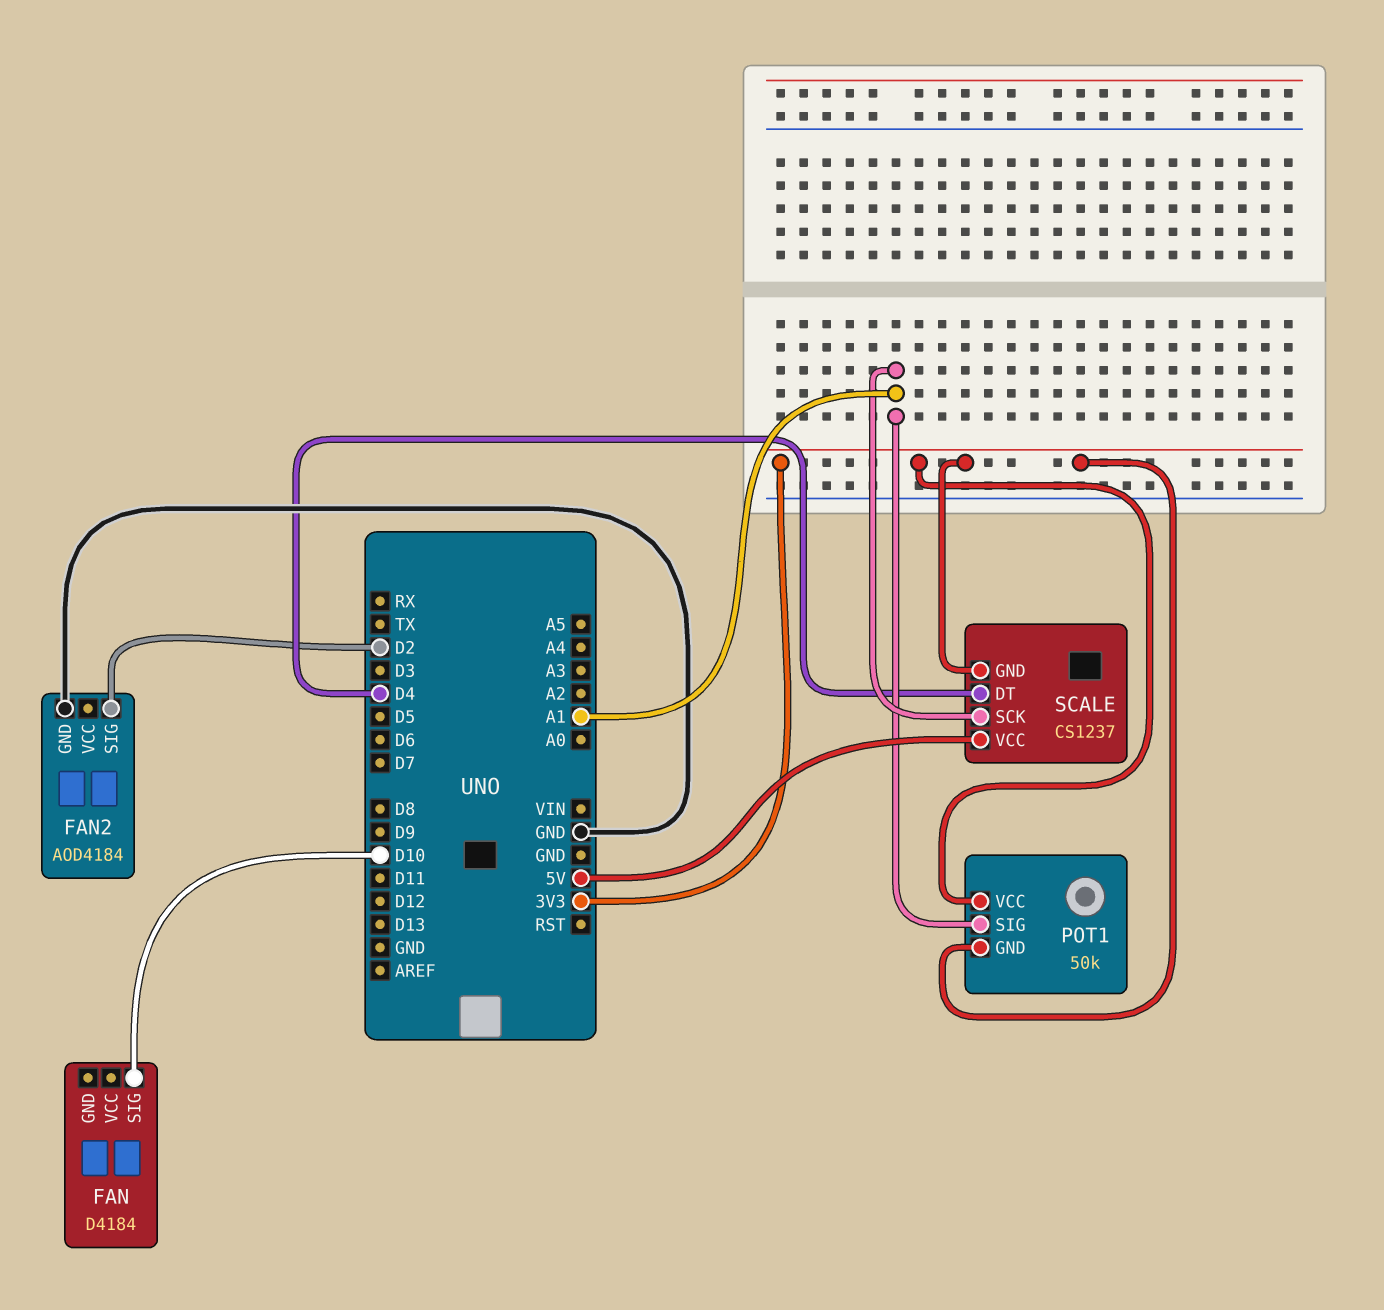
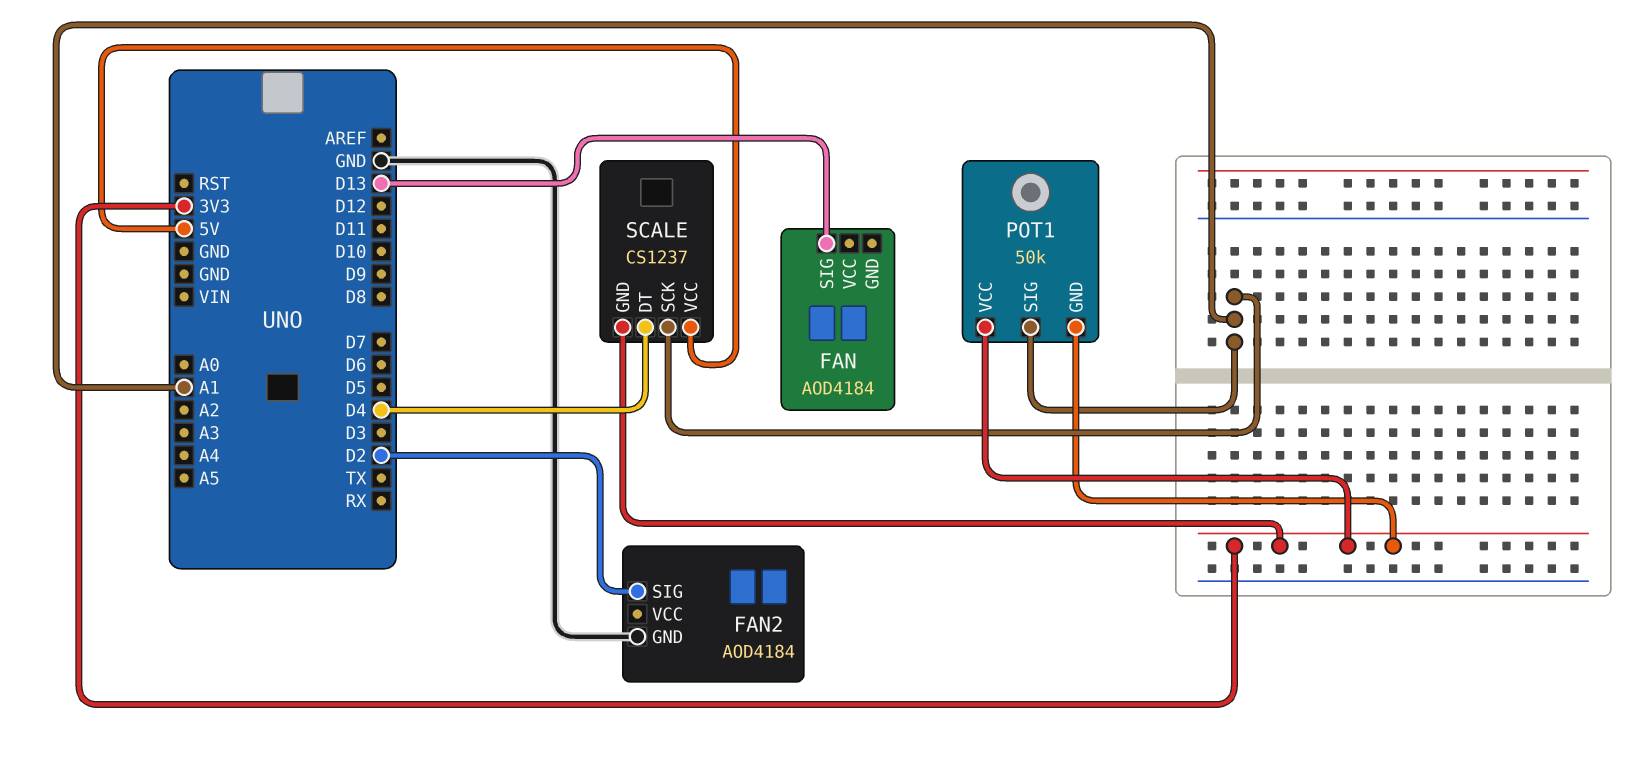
FAN: D4184 -> AOD4184
FAN pin SIG: D10 -> D13

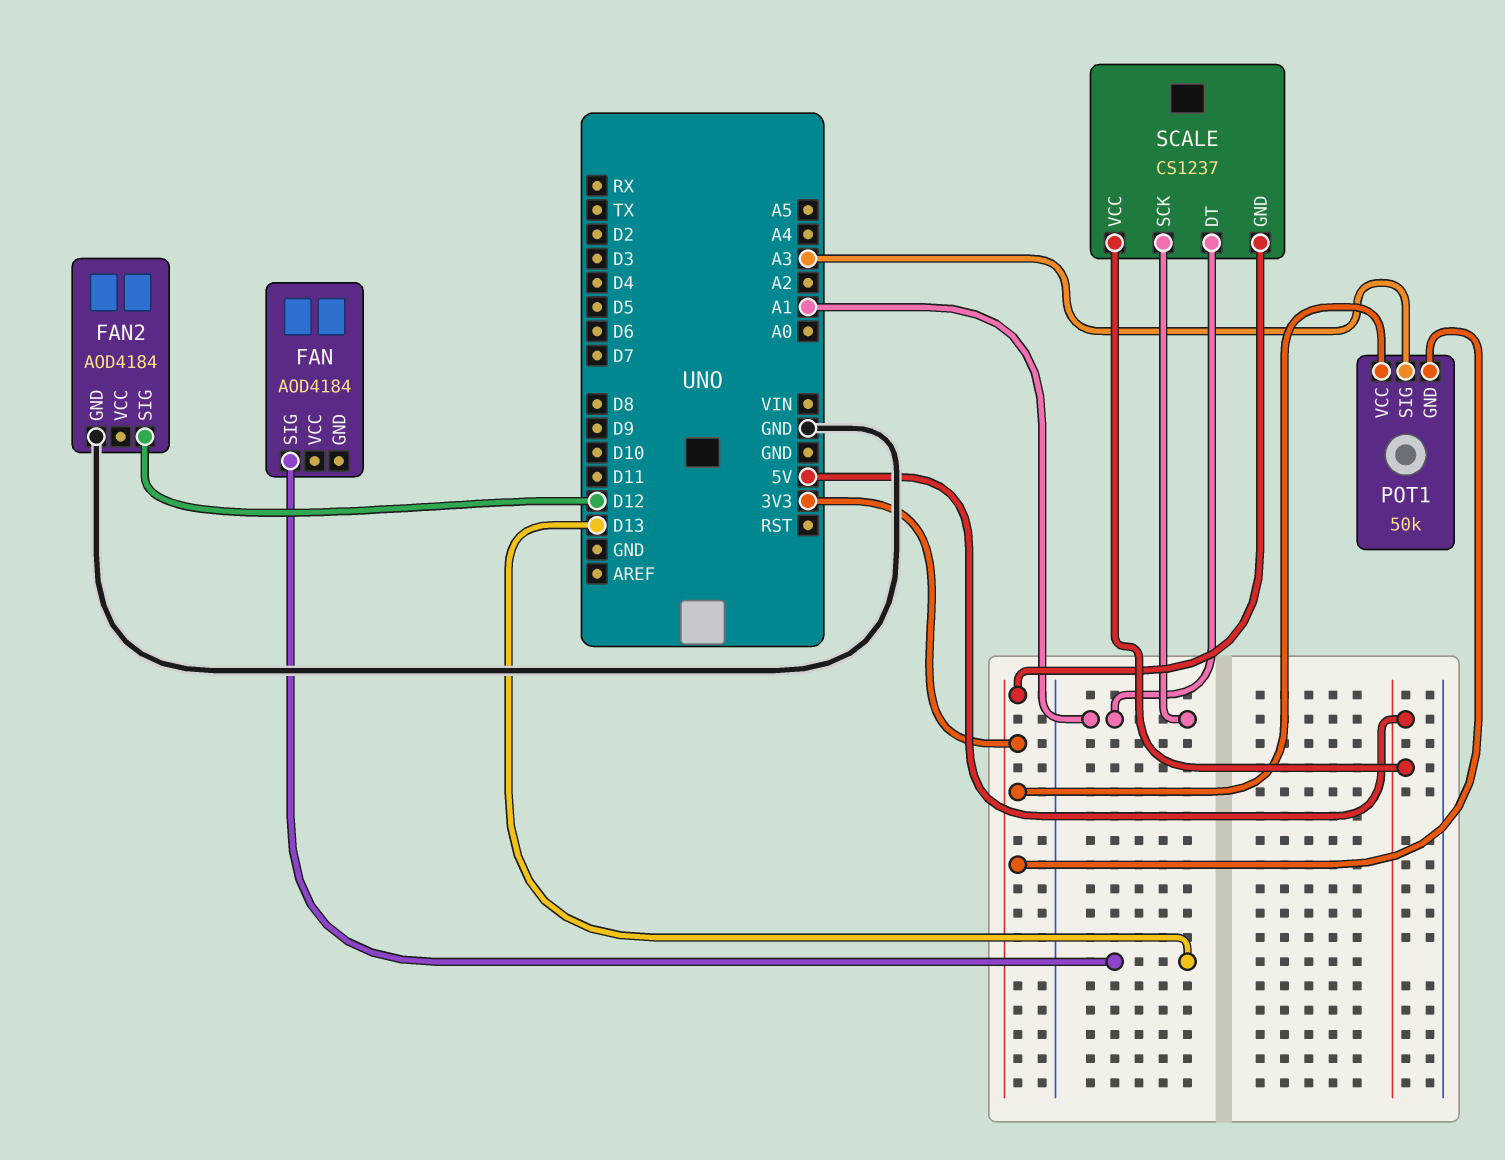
FAN2 pin SIG: D2 -> D12
POT1 pin SIG: A1 -> A3
SCALE pin DT: D4 -> A1

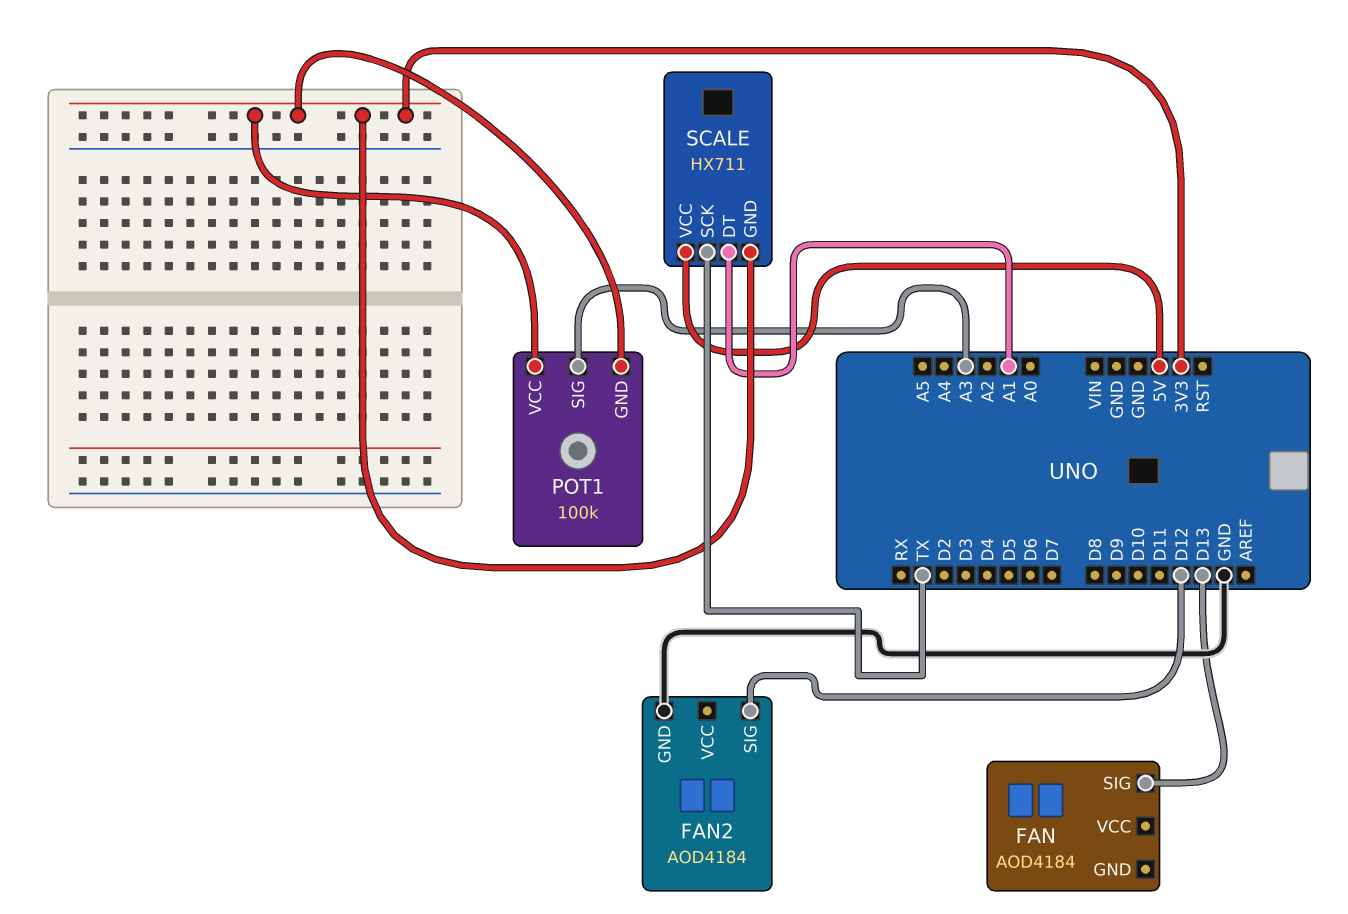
POT1: 50k -> 100k
SCALE: CS1237 -> HX711
SCALE pin SCK: A1 -> TX

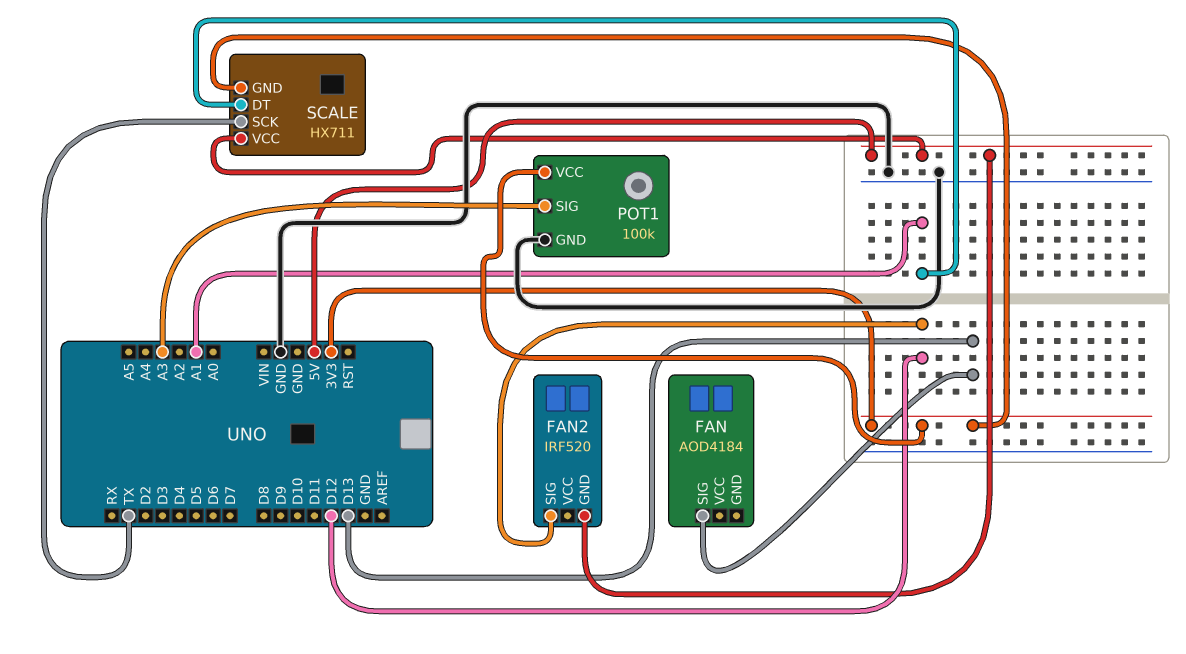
FAN2: AOD4184 -> IRF520
FAN2 pin GND: GND -> 5V
POT1 pin GND: 3V3 -> GND

